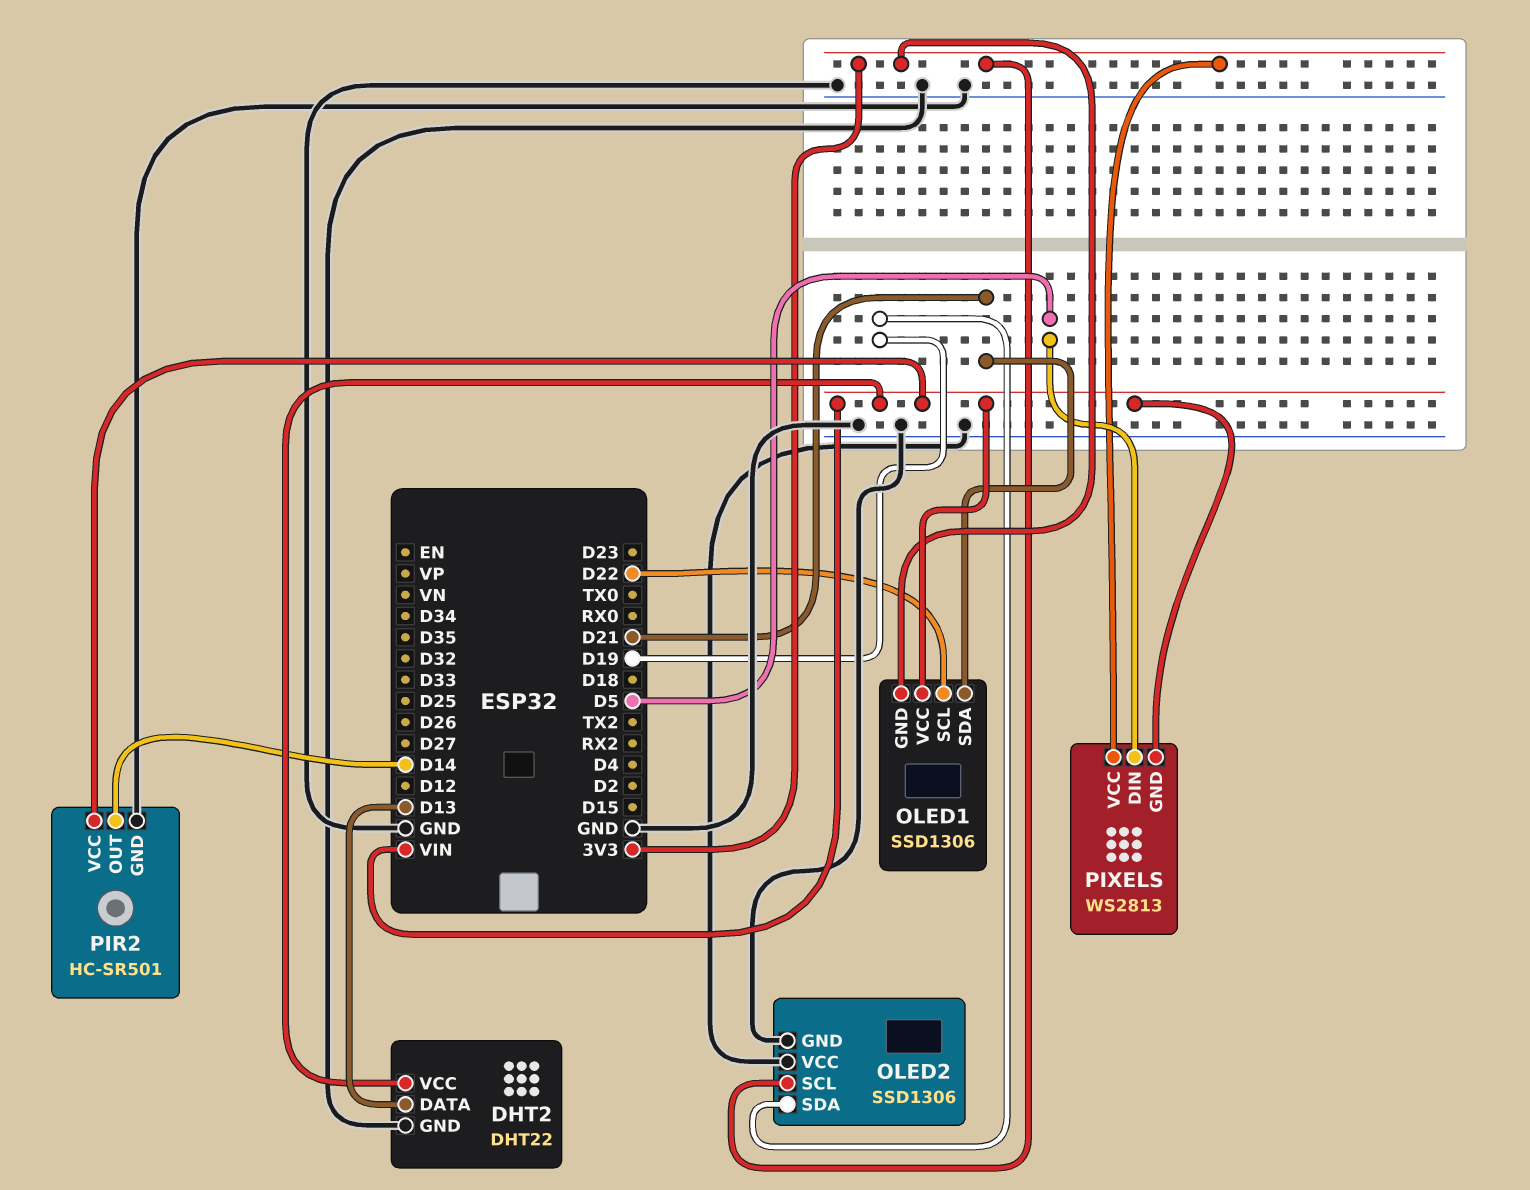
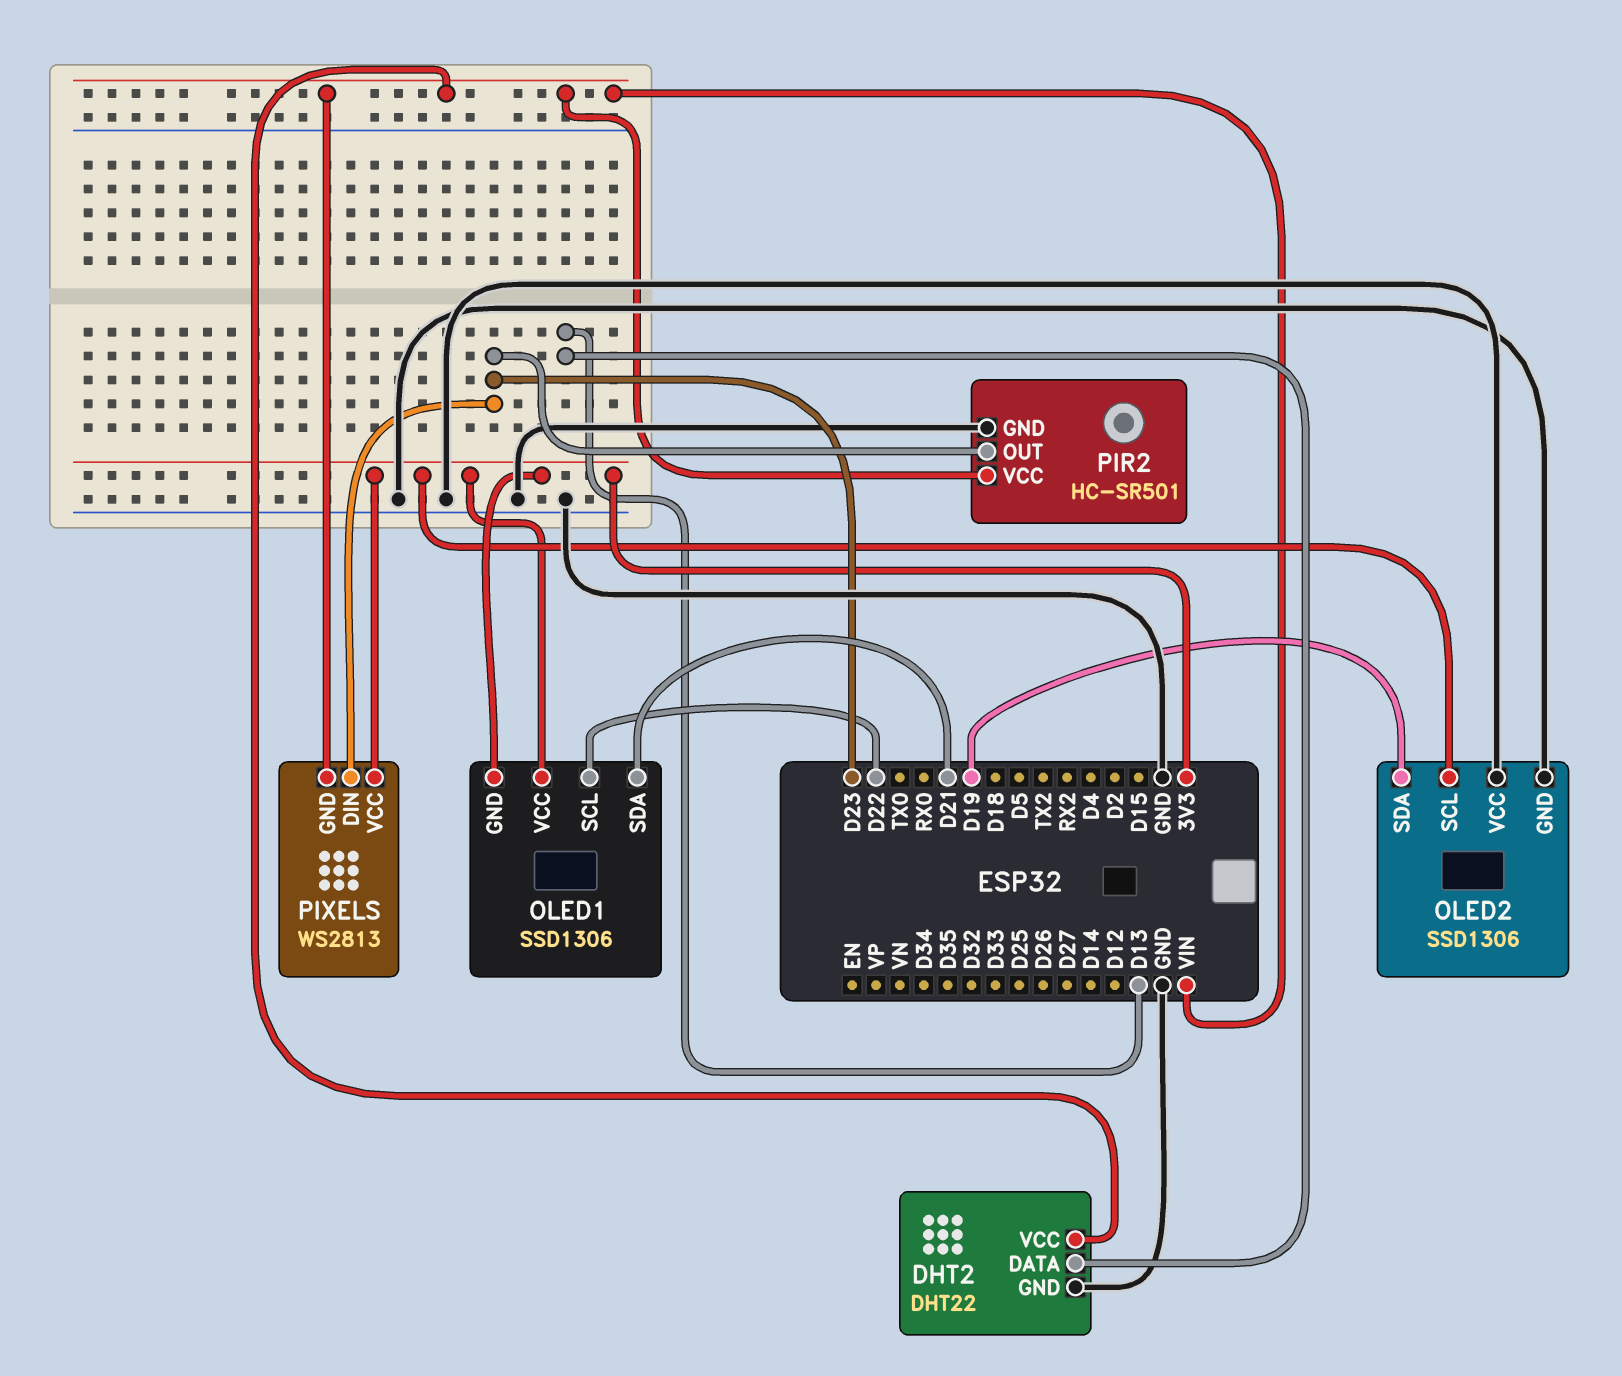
OLED1 pin VCC: VIN -> 3V3
PIR2 pin OUT: D14 -> D23
PIXELS pin DIN: D5 -> D23

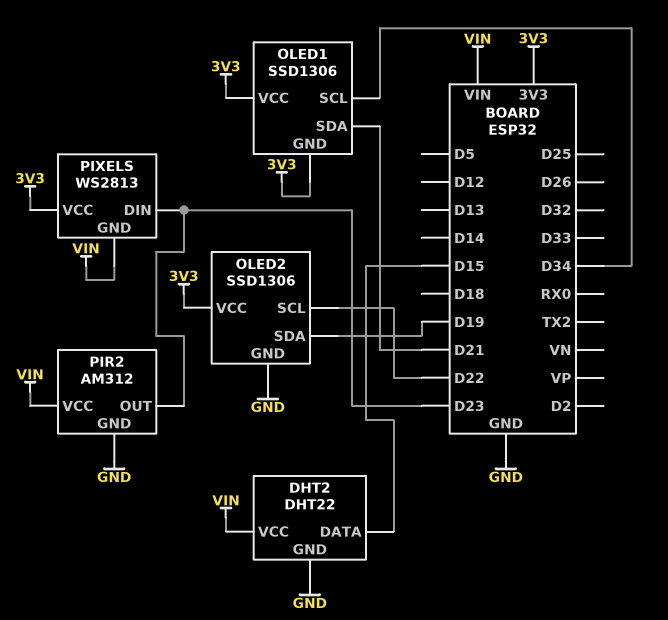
DHT2 pin DATA: D13 -> D15
OLED1 pin SCL: D22 -> D34
OLED2 pin SCL: 3V3 -> D22
OLED2 pin VCC: GND -> 3V3
PIR2: HC-SR501 -> AM312

